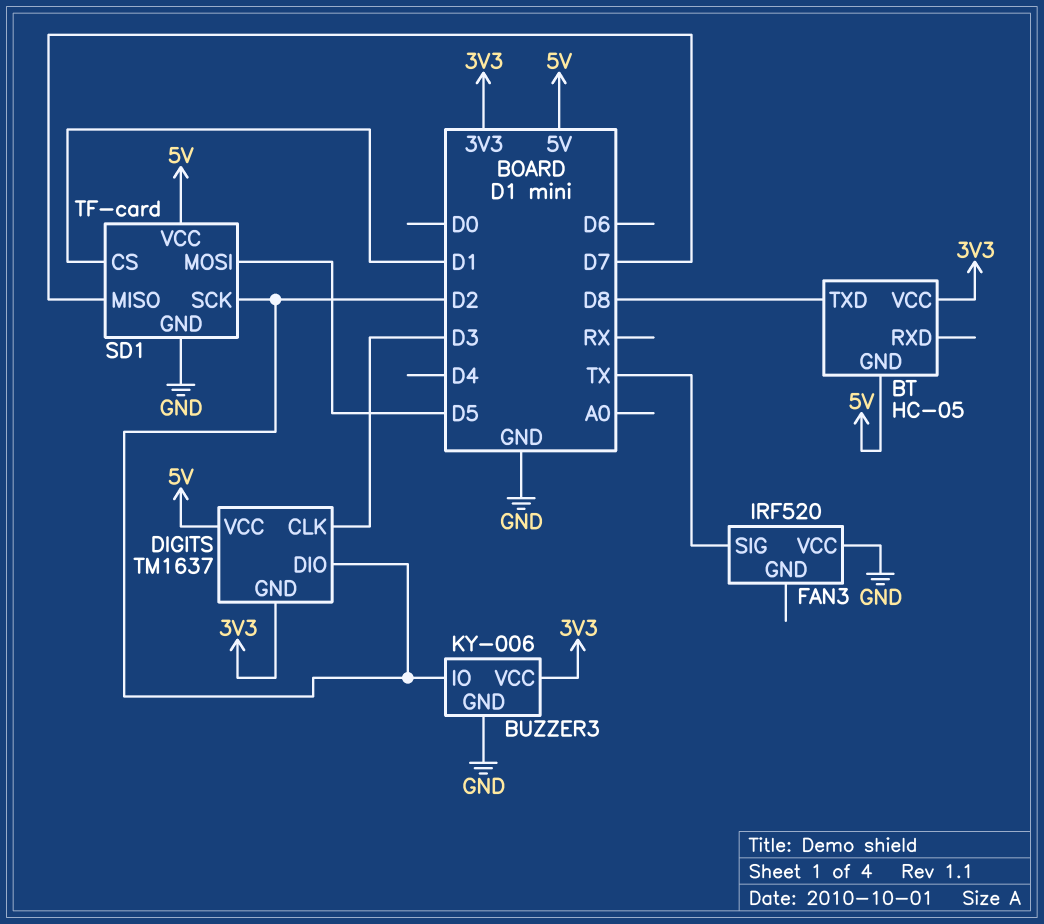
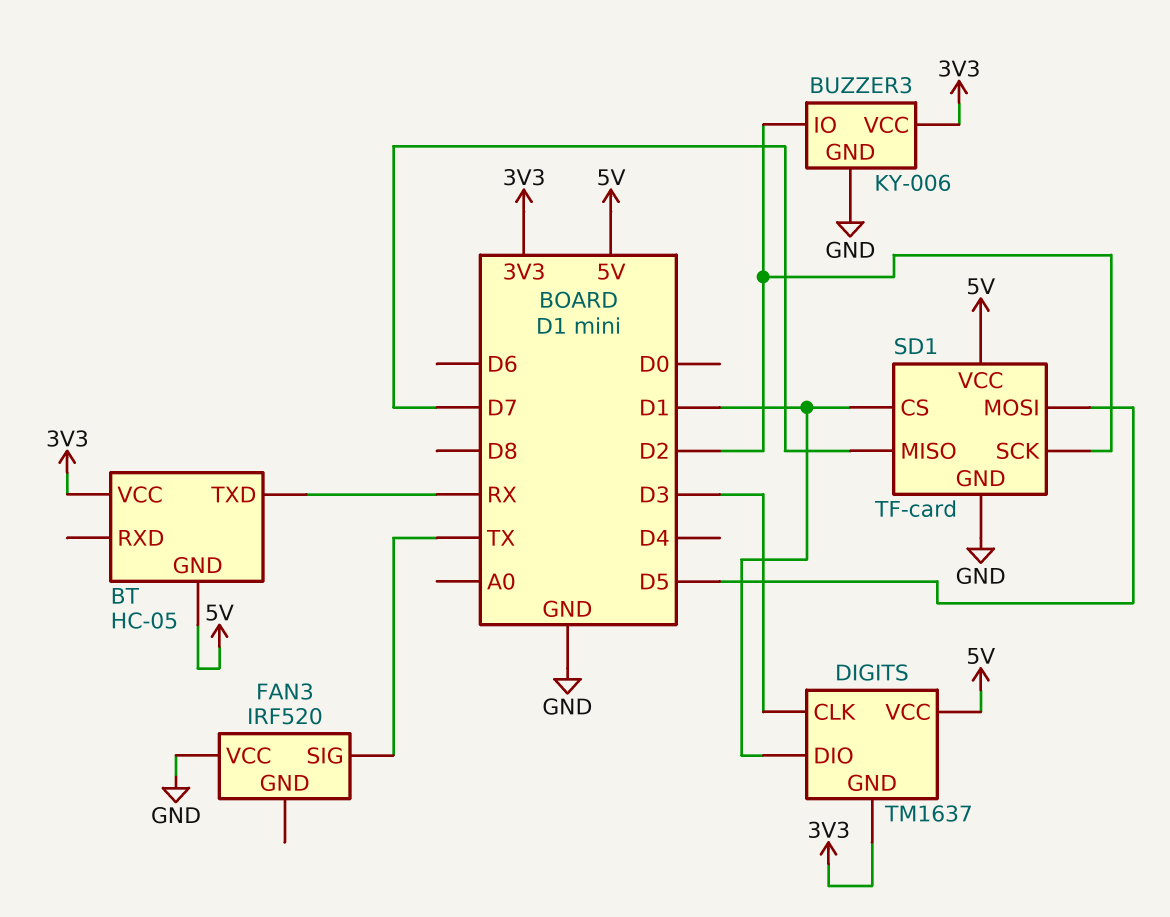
BT pin TXD: D8 -> RX
DIGITS pin DIO: D2 -> D1

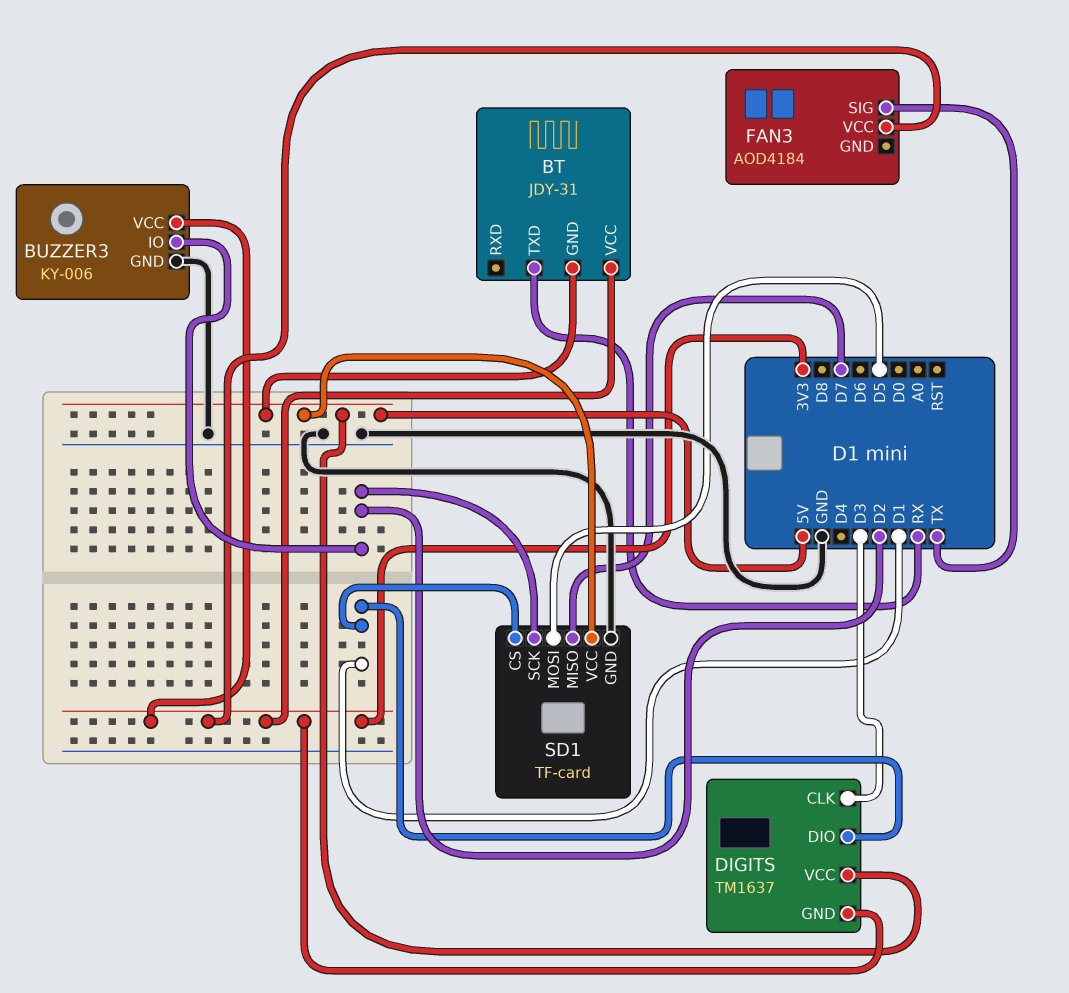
BT: HC-05 -> JDY-31
FAN3: IRF520 -> AOD4184
FAN3 pin VCC: GND -> 3V3

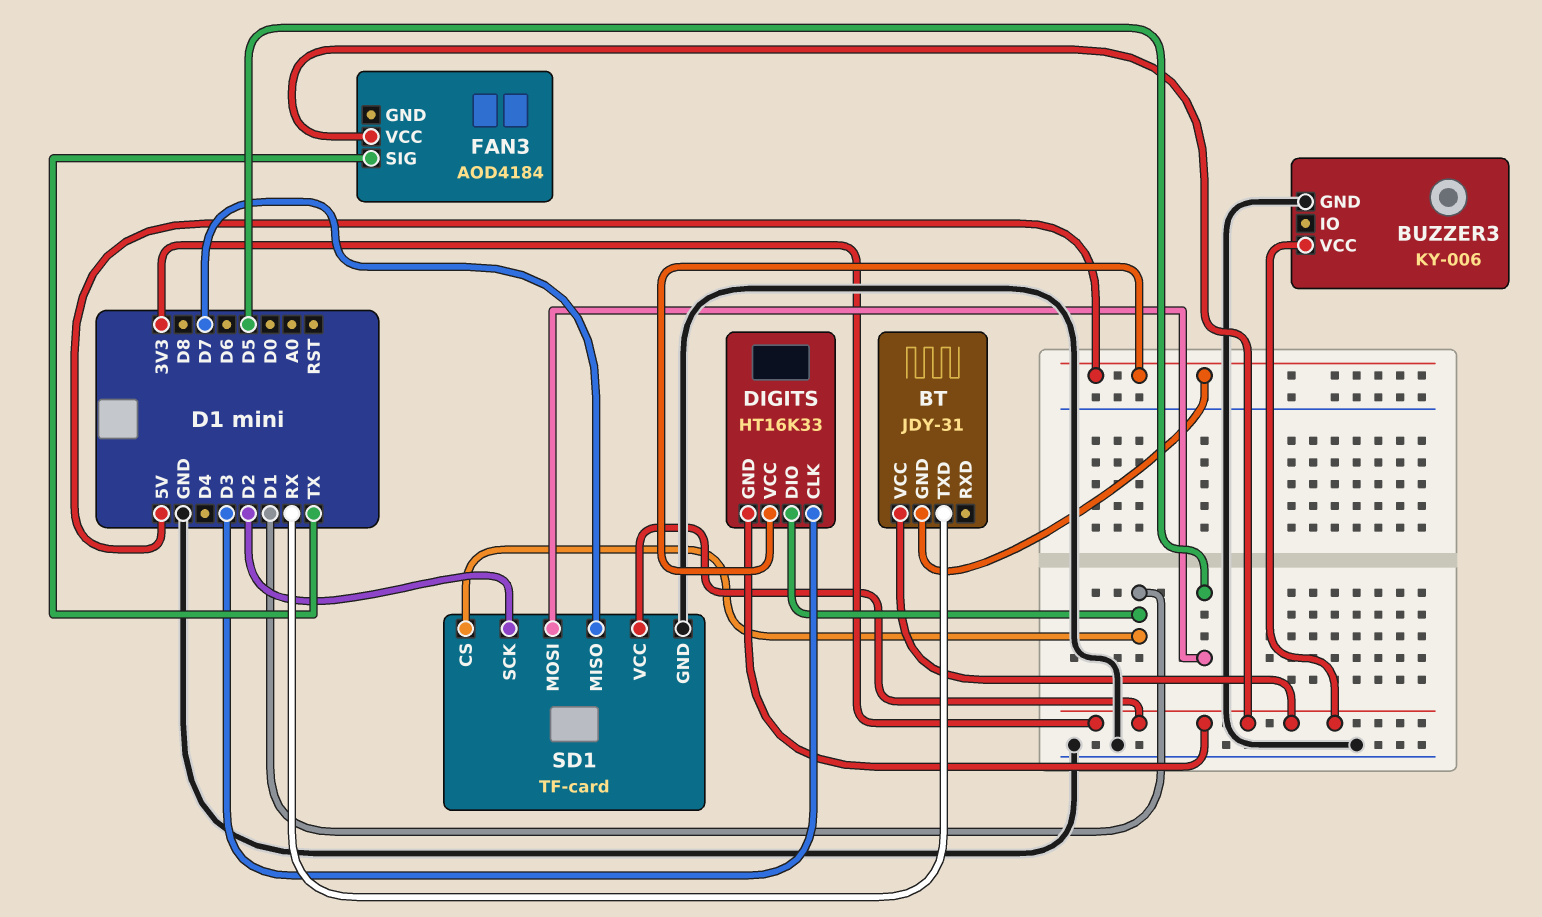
BUZZER3 pin IO: D2 -> none
DIGITS: TM1637 -> HT16K33
SD1 pin VCC: 5V -> 3V3

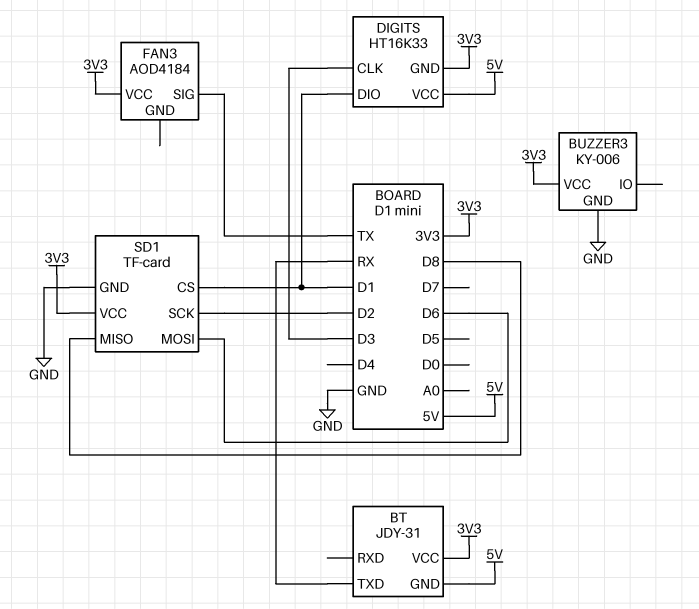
SD1 pin MISO: D7 -> D8
SD1 pin MOSI: D5 -> D6

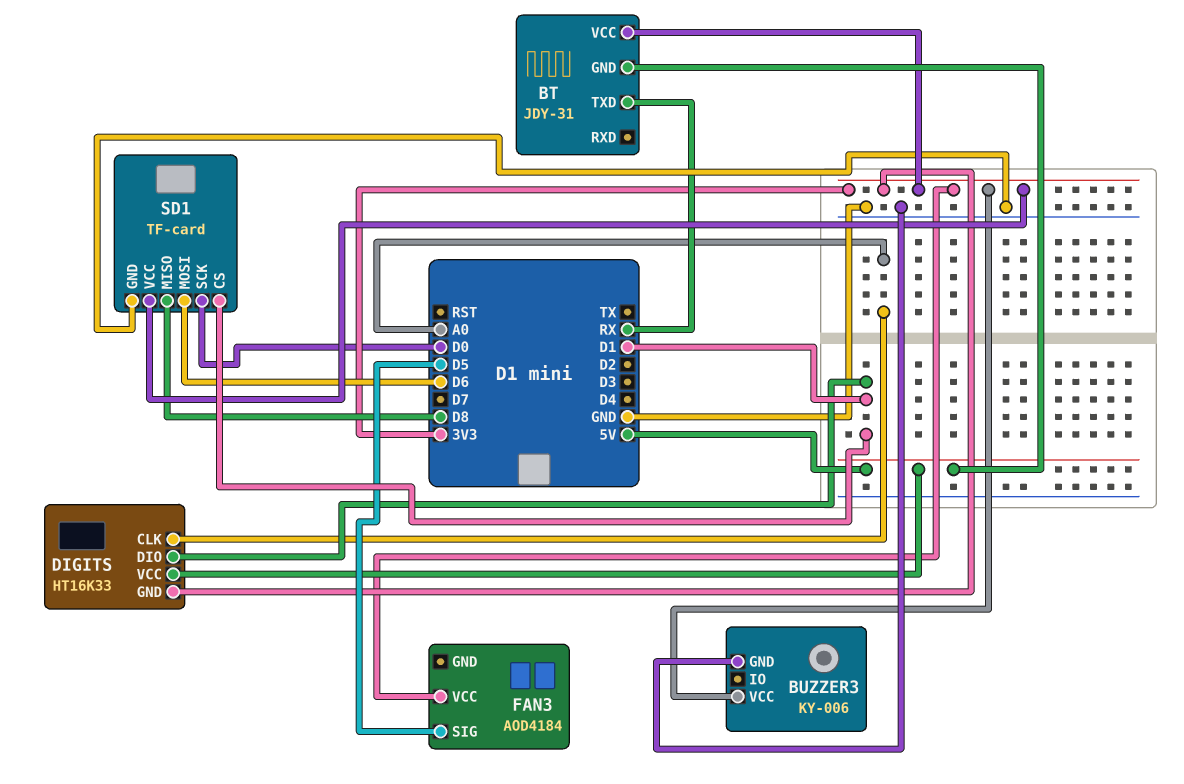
DIGITS pin CLK: D3 -> A0
FAN3 pin SIG: TX -> D5
SD1 pin SCK: D2 -> D0

